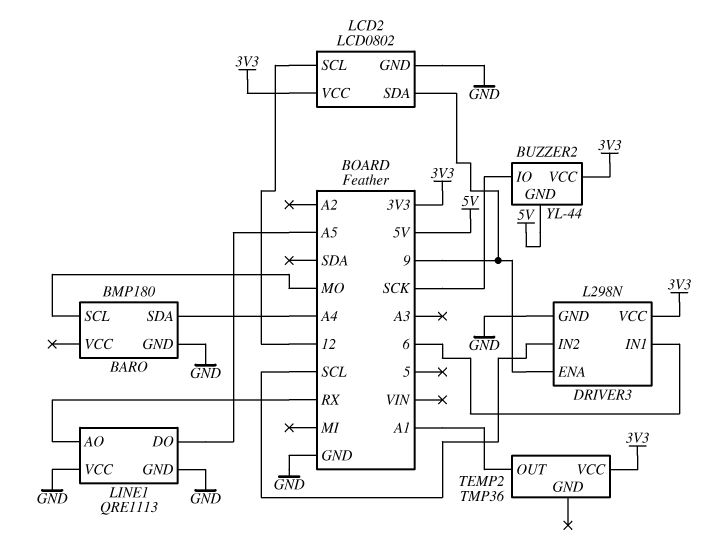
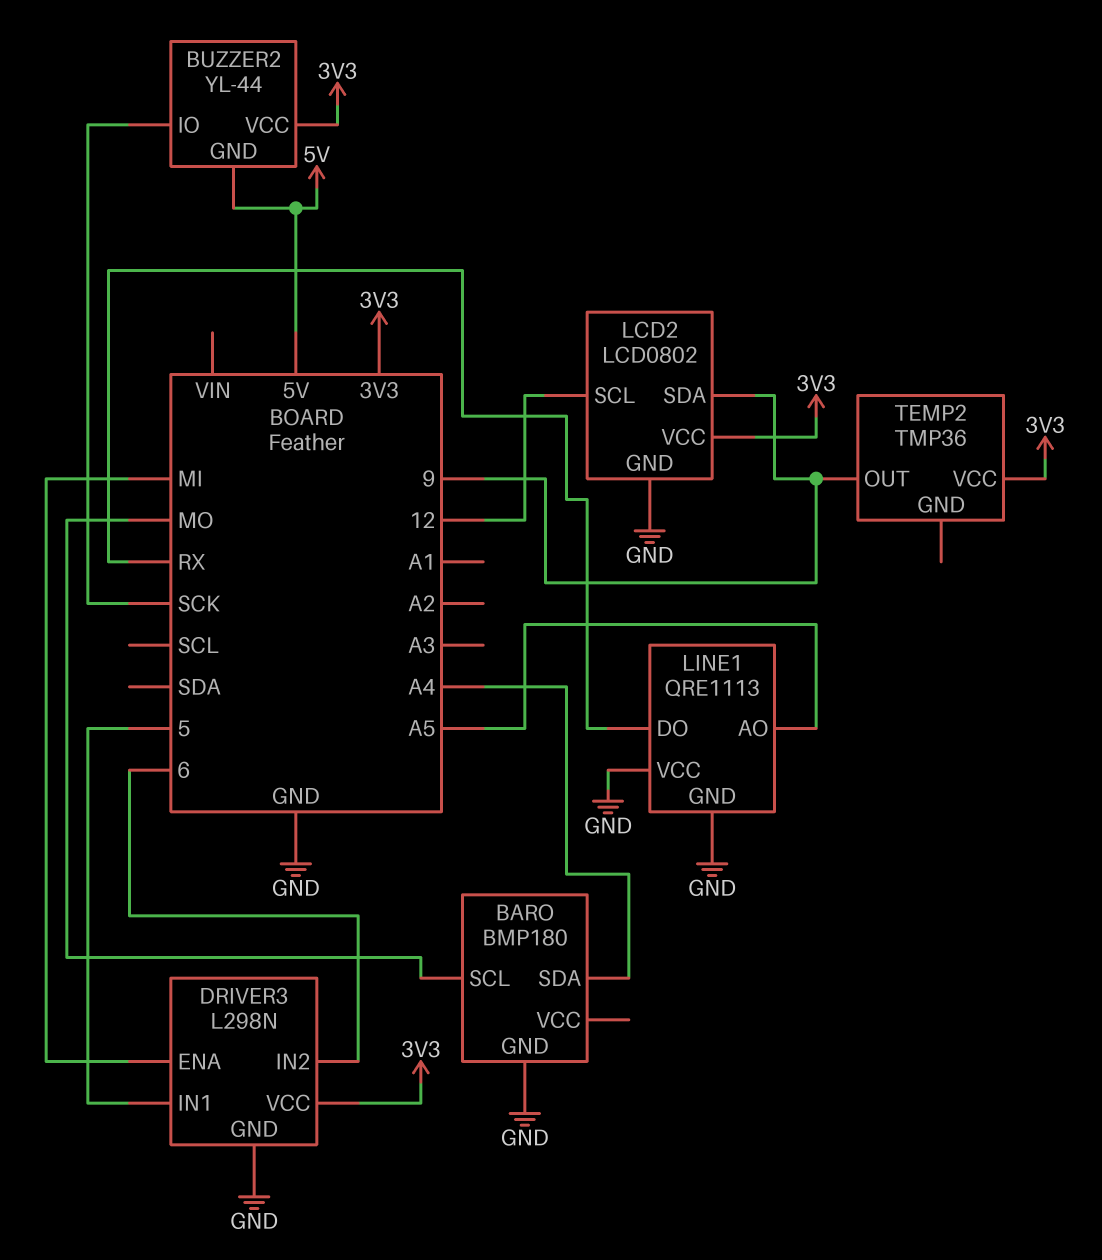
DRIVER3 pin ENA: 9 -> MI
DRIVER3 pin IN1: 6 -> 5
DRIVER3 pin IN2: SCL -> 6
LINE1 pin AO: RX -> A5
LINE1 pin DO: A5 -> RX
TEMP2 pin OUT: A1 -> 9

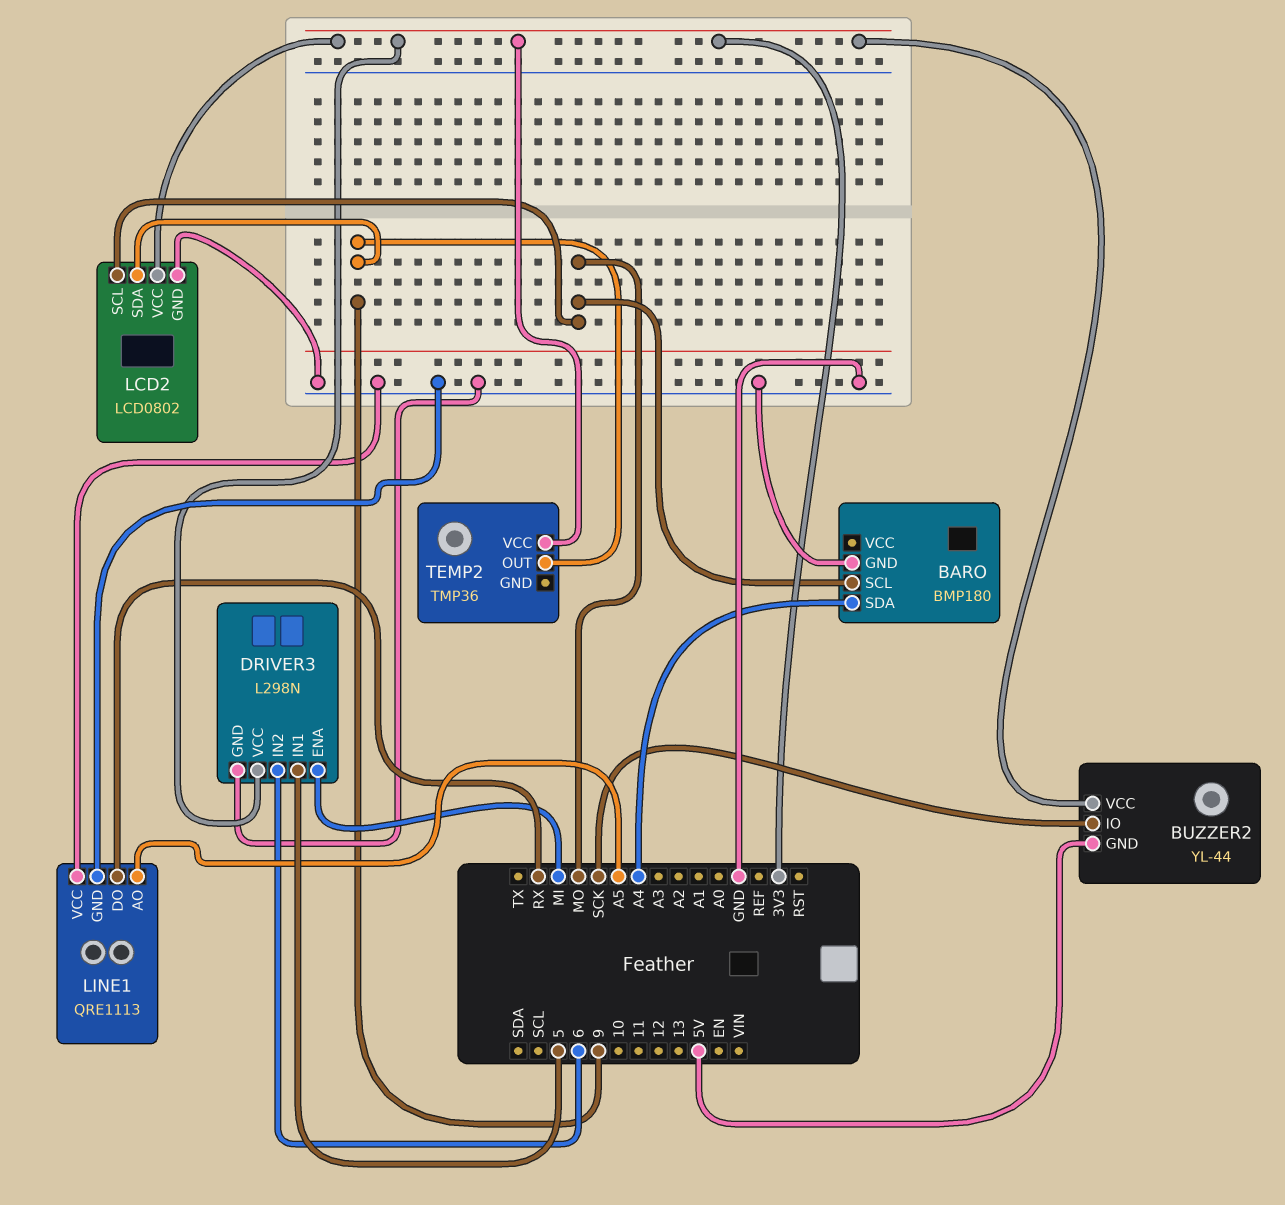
LCD2 pin SCL: 12 -> MO

